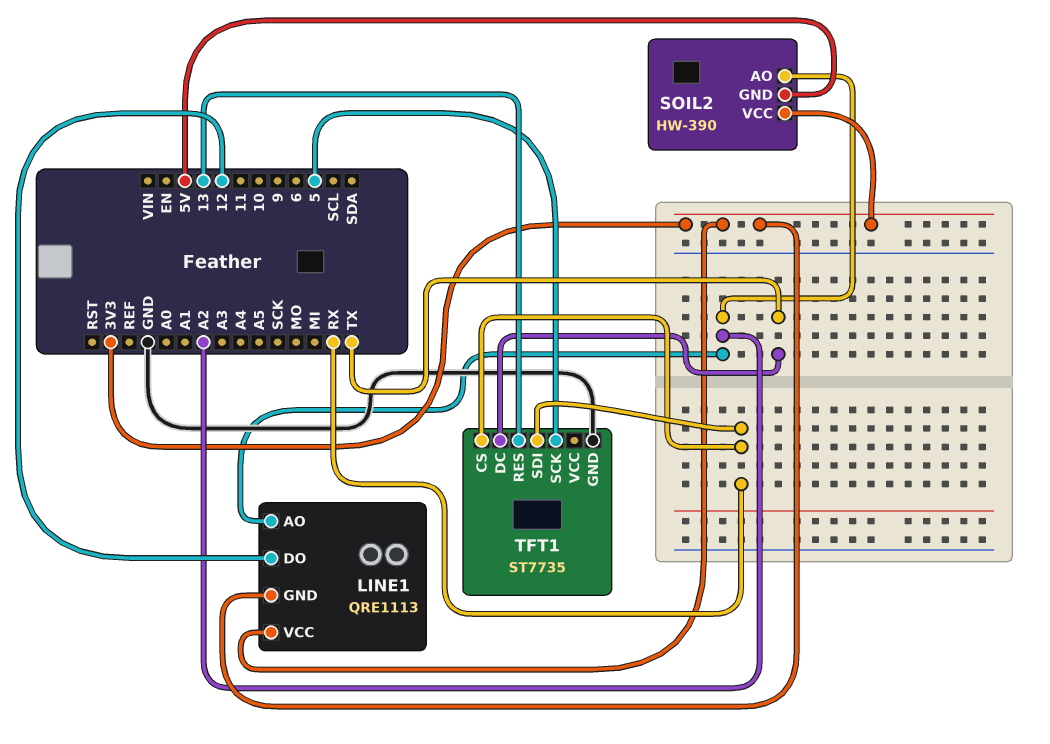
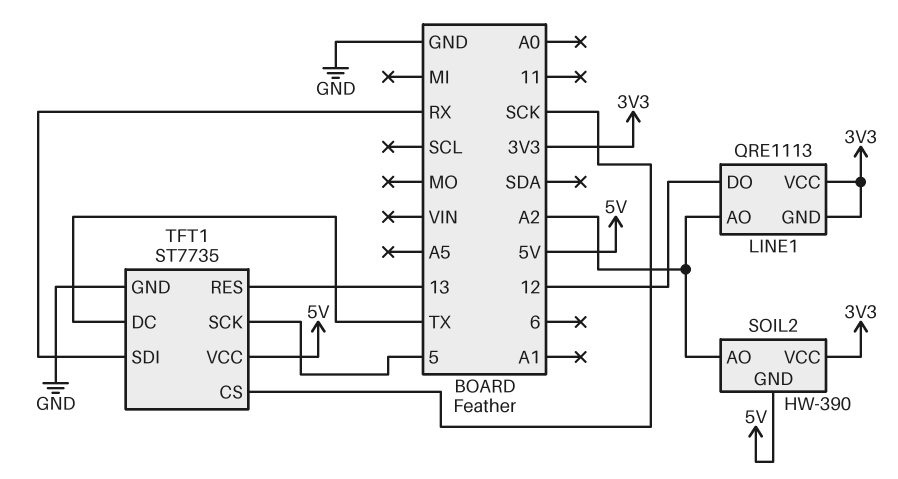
TFT1 pin CS: RX -> SCK
TFT1 pin VCC: none -> 5V

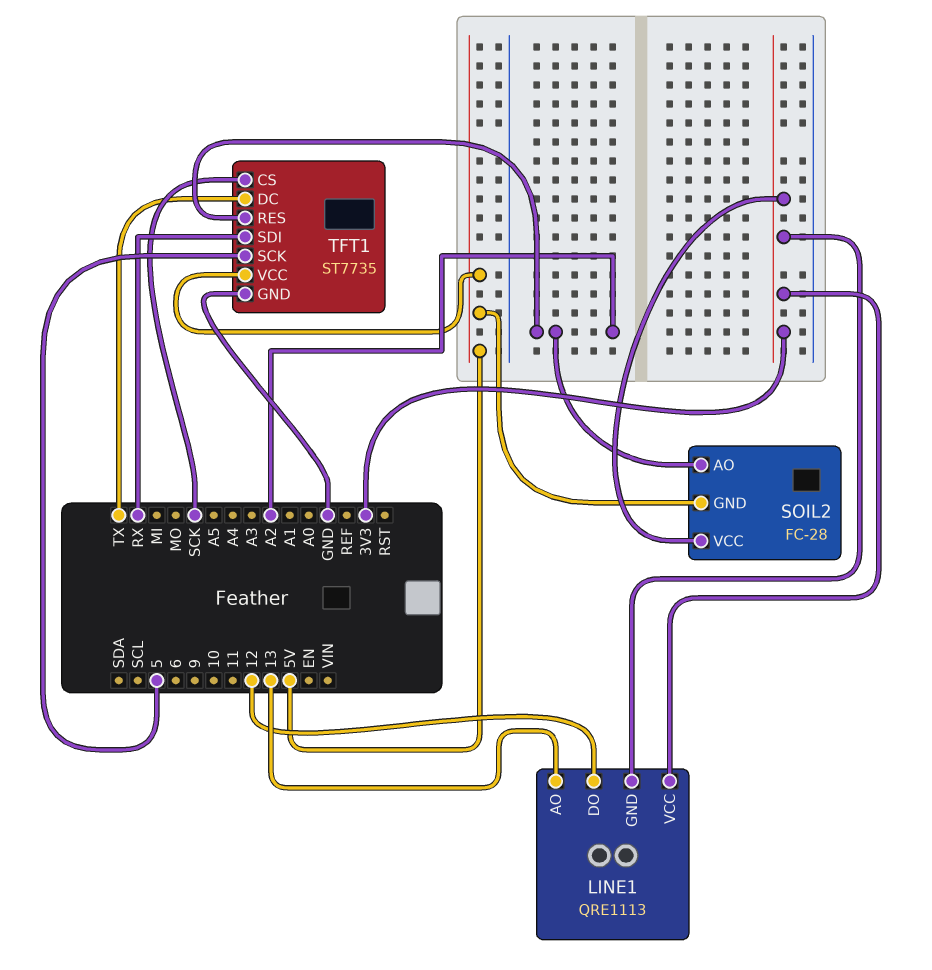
LINE1 pin AO: A2 -> 13
SOIL2: HW-390 -> FC-28
TFT1 pin RES: 13 -> A2

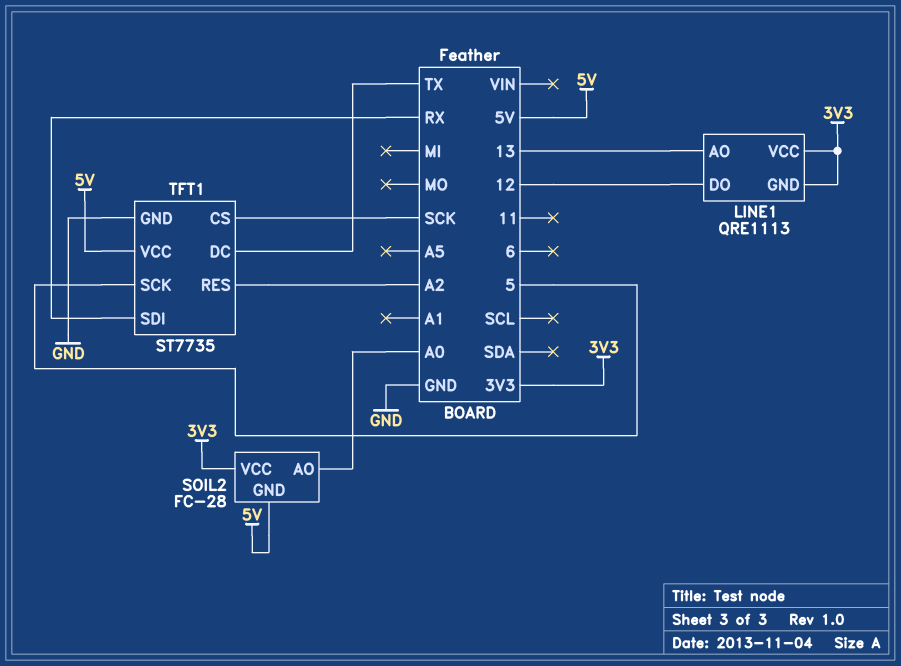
SOIL2 pin AO: A2 -> A0

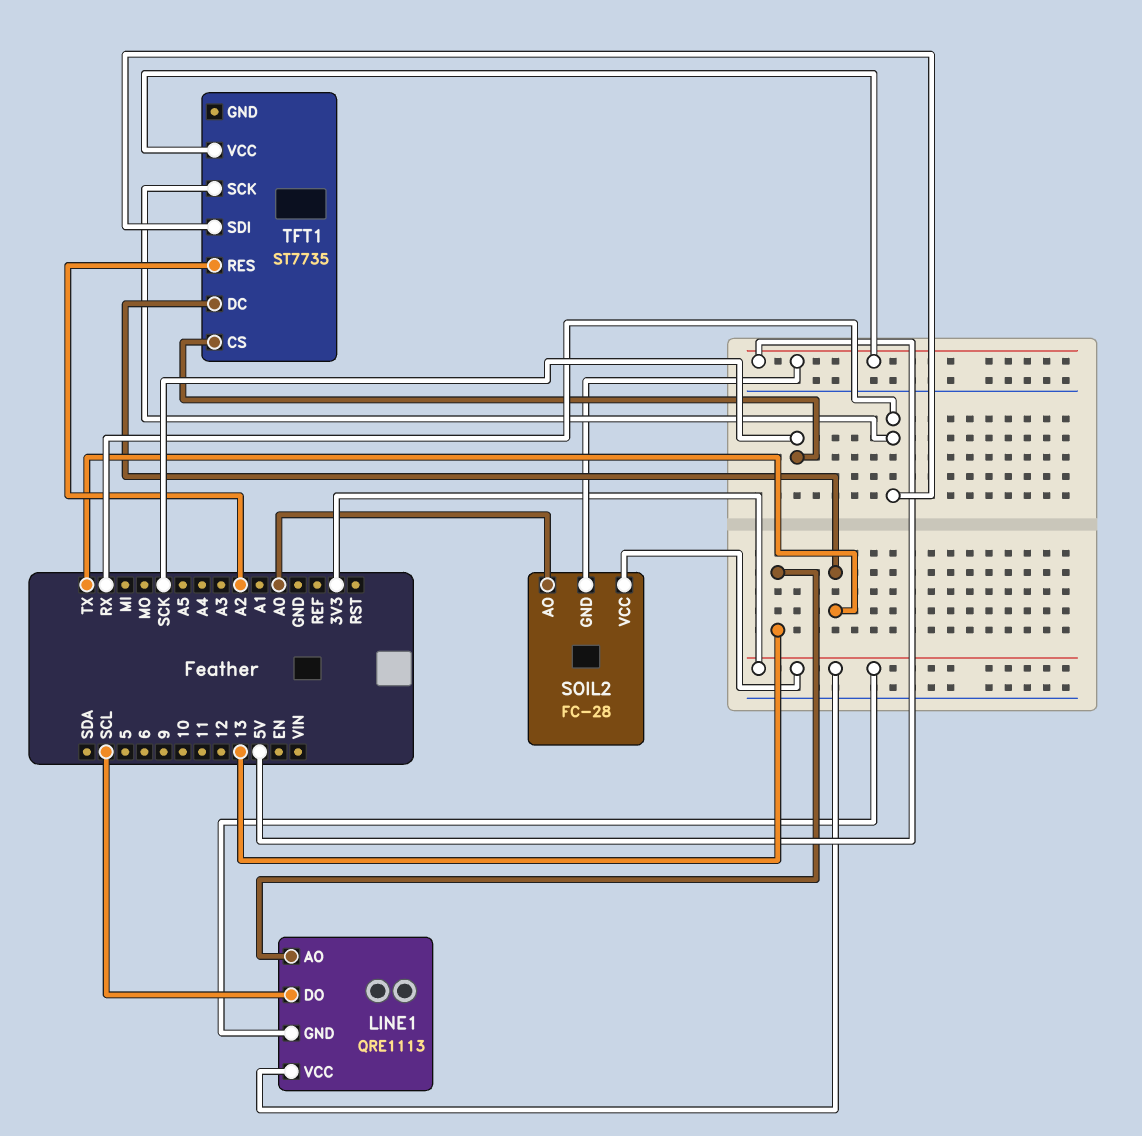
LINE1 pin DO: 12 -> SCL
TFT1 pin GND: GND -> none
TFT1 pin SCK: 5 -> RX

